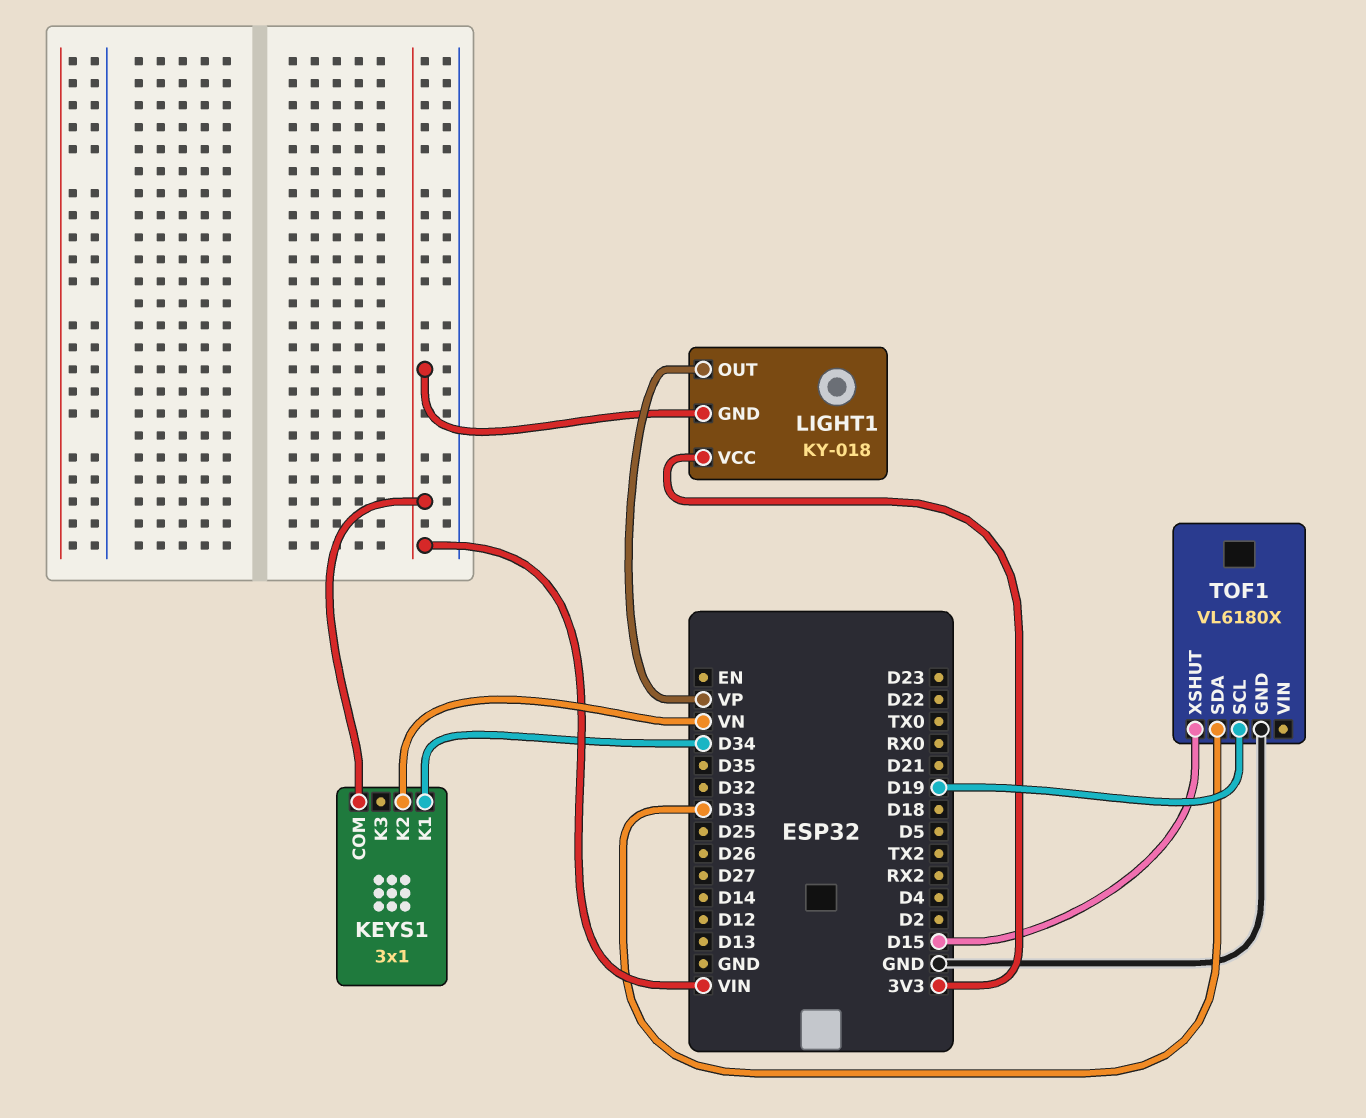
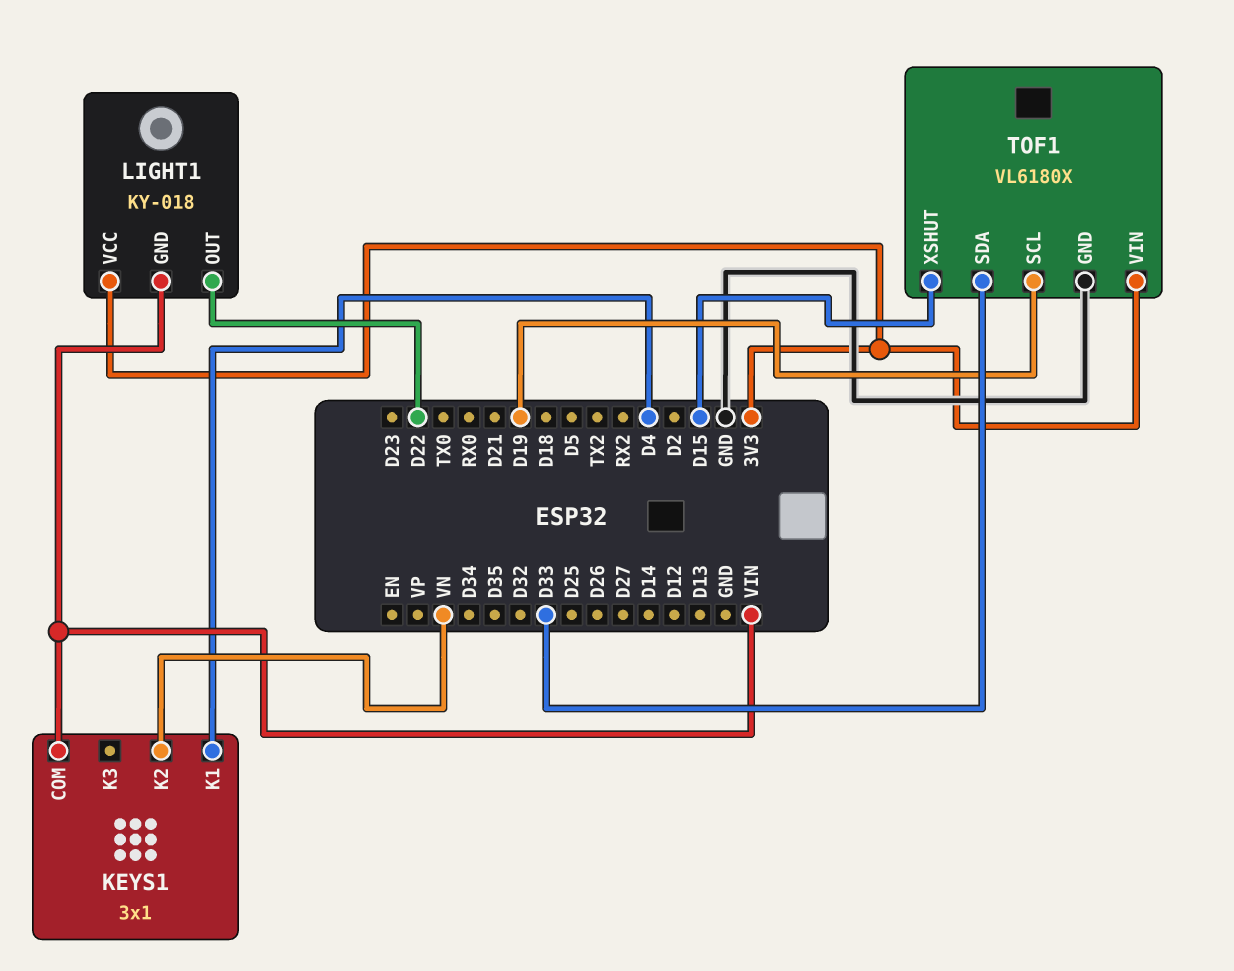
KEYS1 pin K1: D34 -> D4
LIGHT1 pin OUT: VP -> D22
TOF1 pin VIN: none -> 3V3

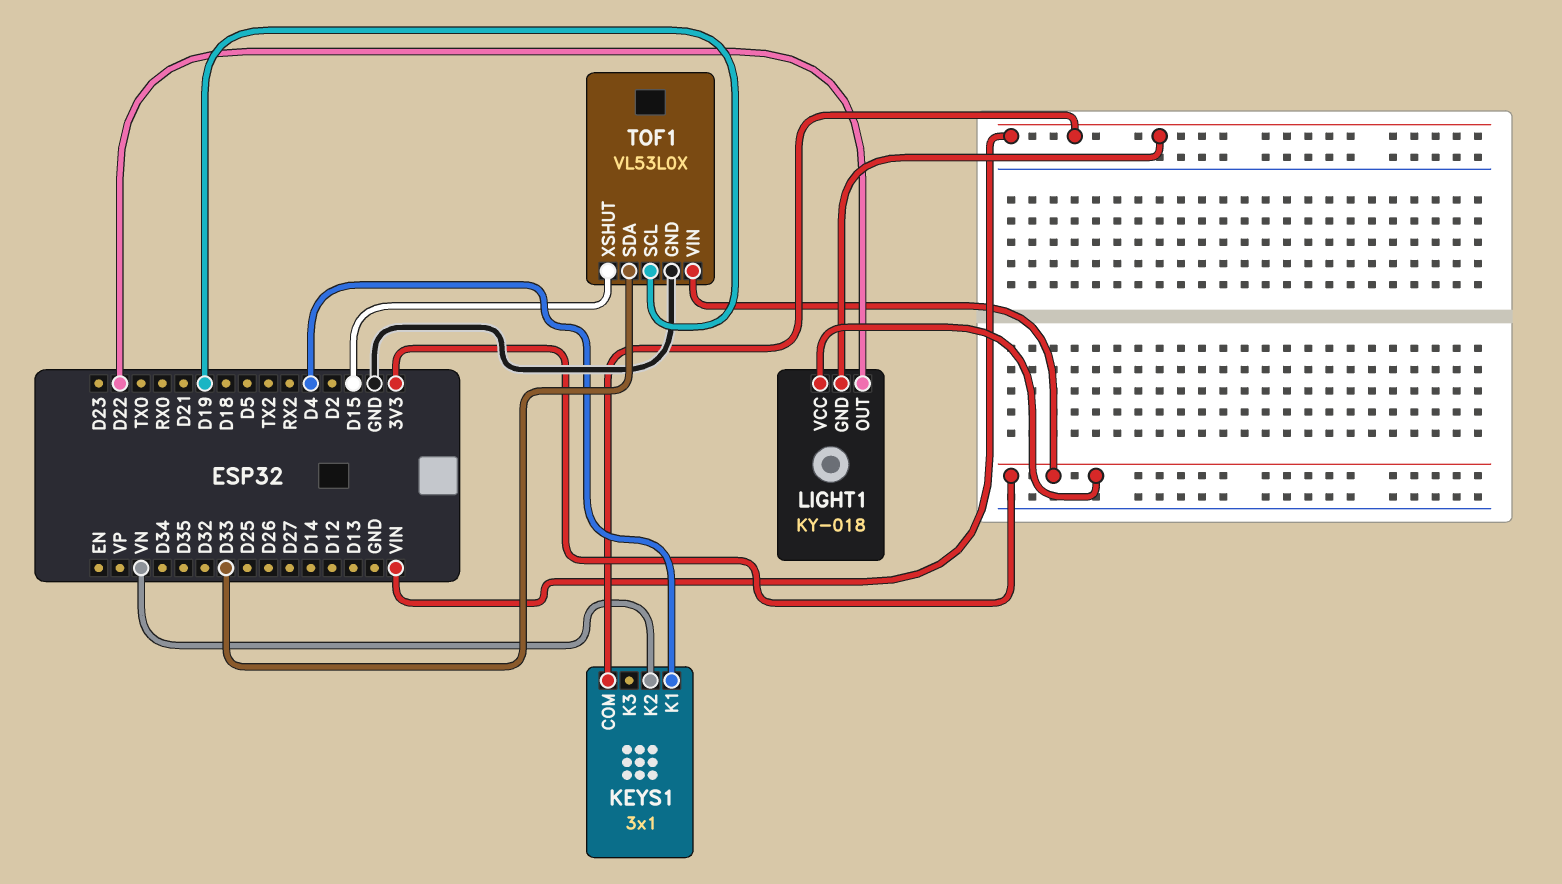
TOF1: VL6180X -> VL53L0X

